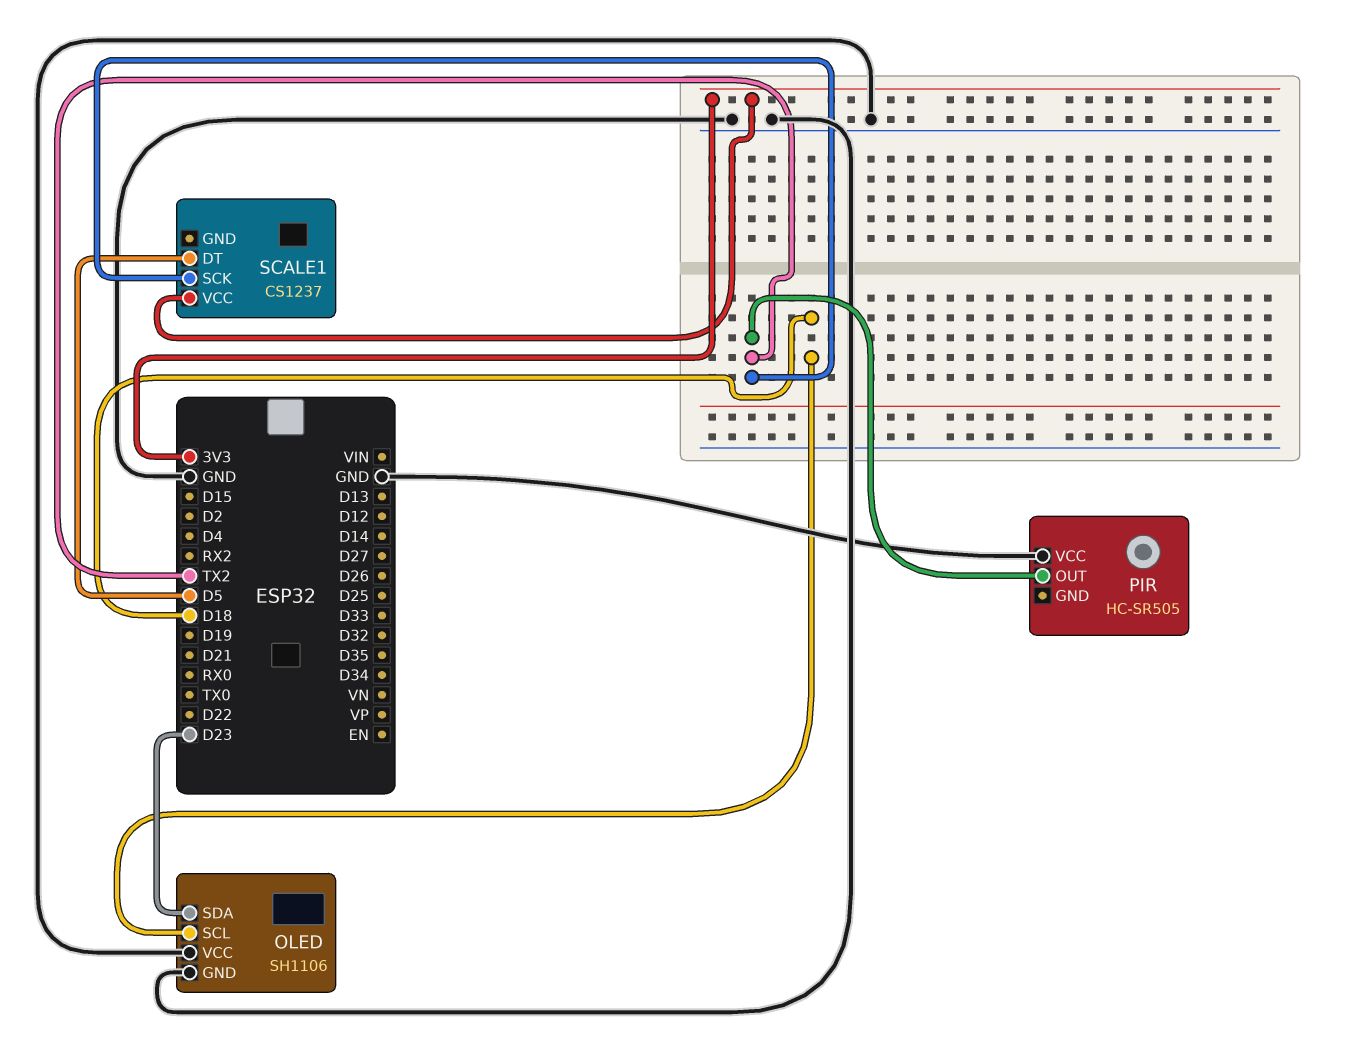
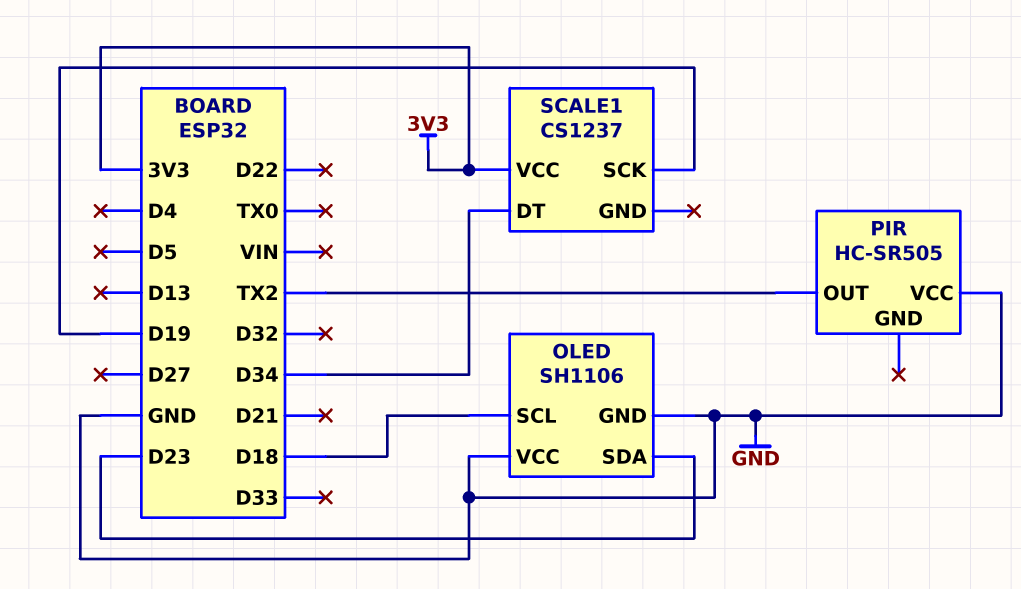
SCALE1 pin DT: D5 -> D34
SCALE1 pin SCK: TX2 -> D19

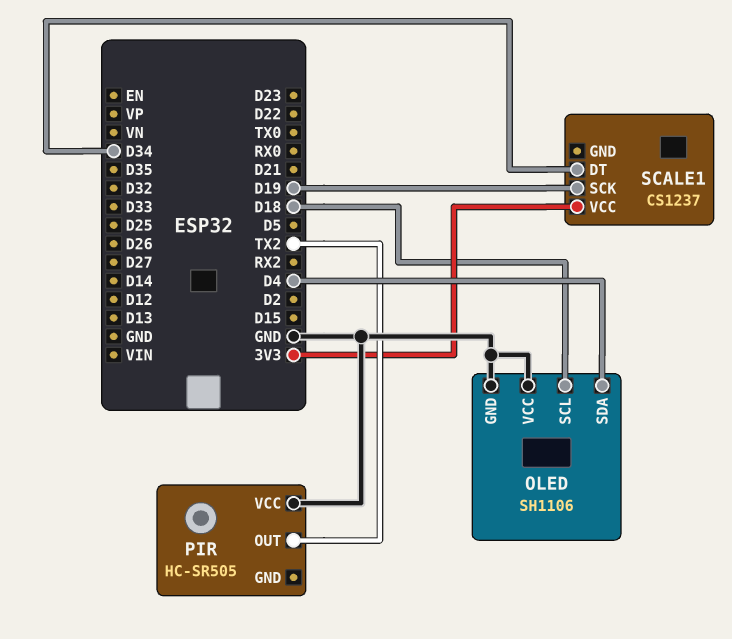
OLED pin SDA: D23 -> D4

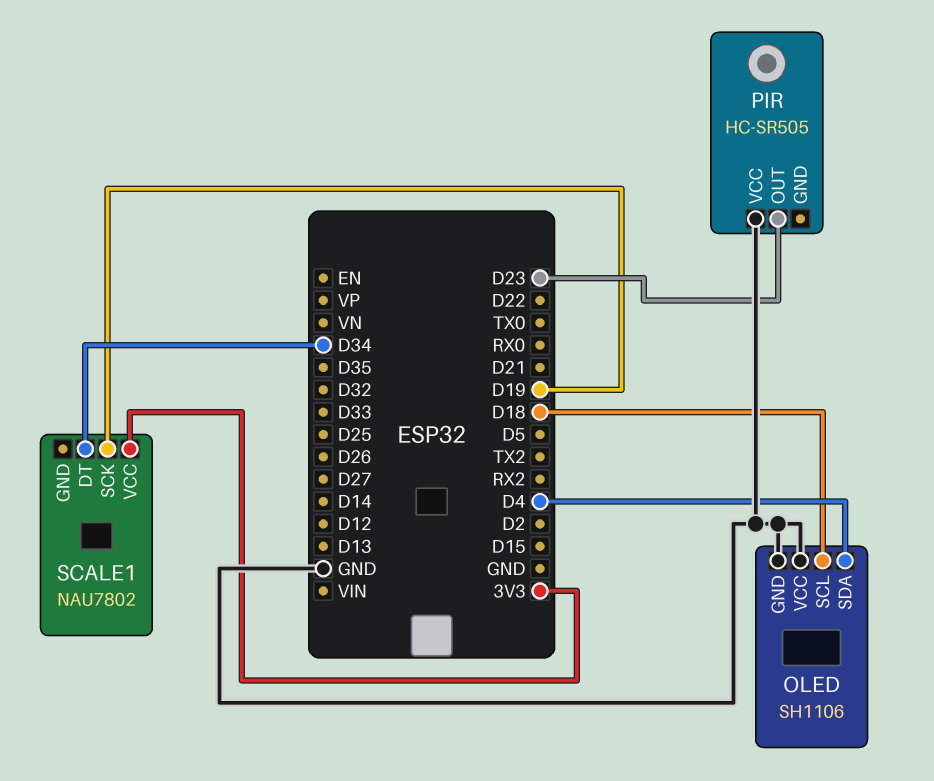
PIR pin OUT: TX2 -> D23
SCALE1: CS1237 -> NAU7802

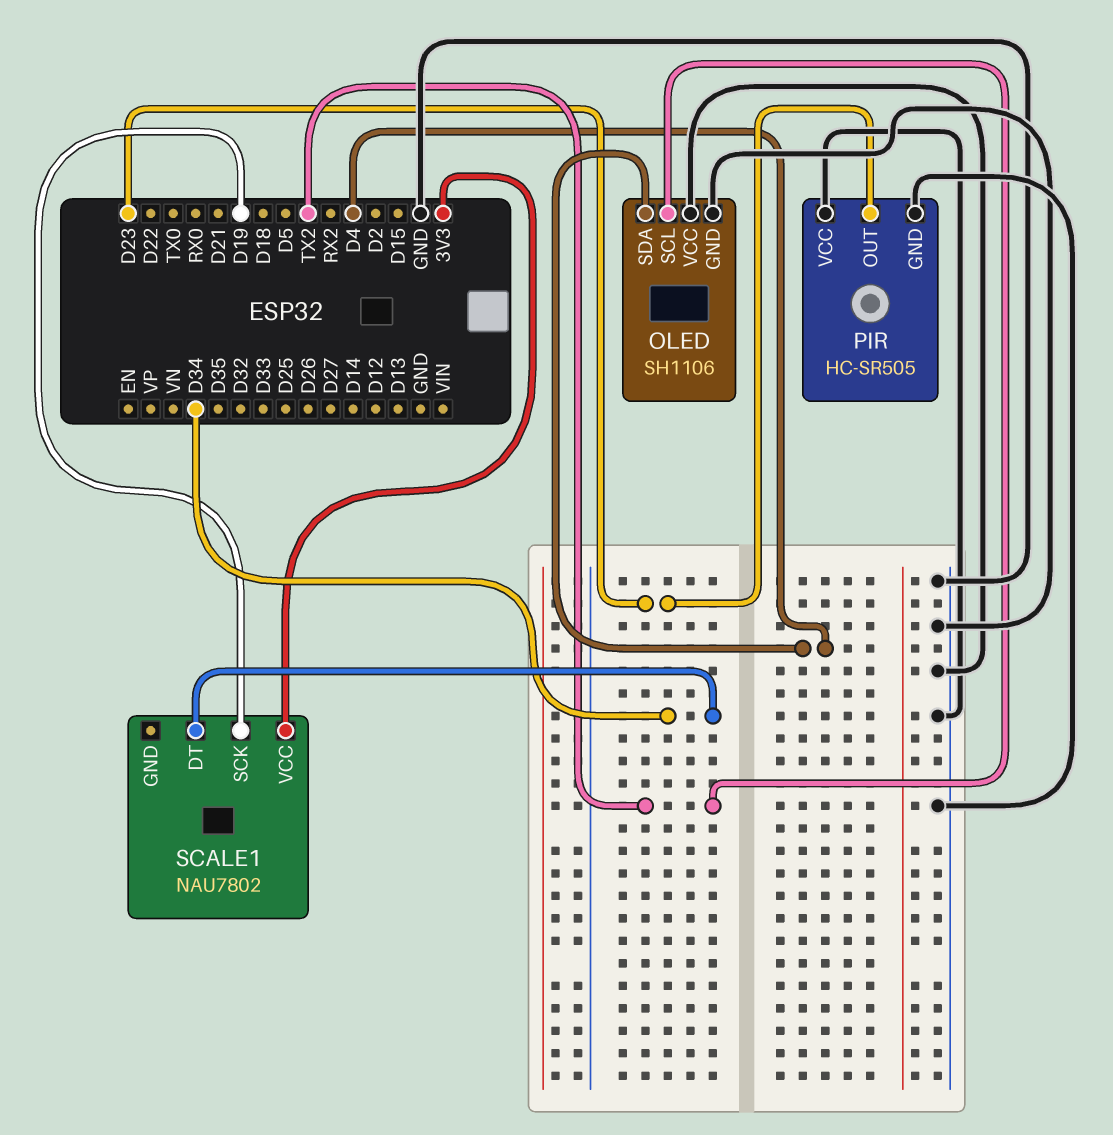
OLED pin SCL: D18 -> TX2
PIR pin GND: none -> GND

